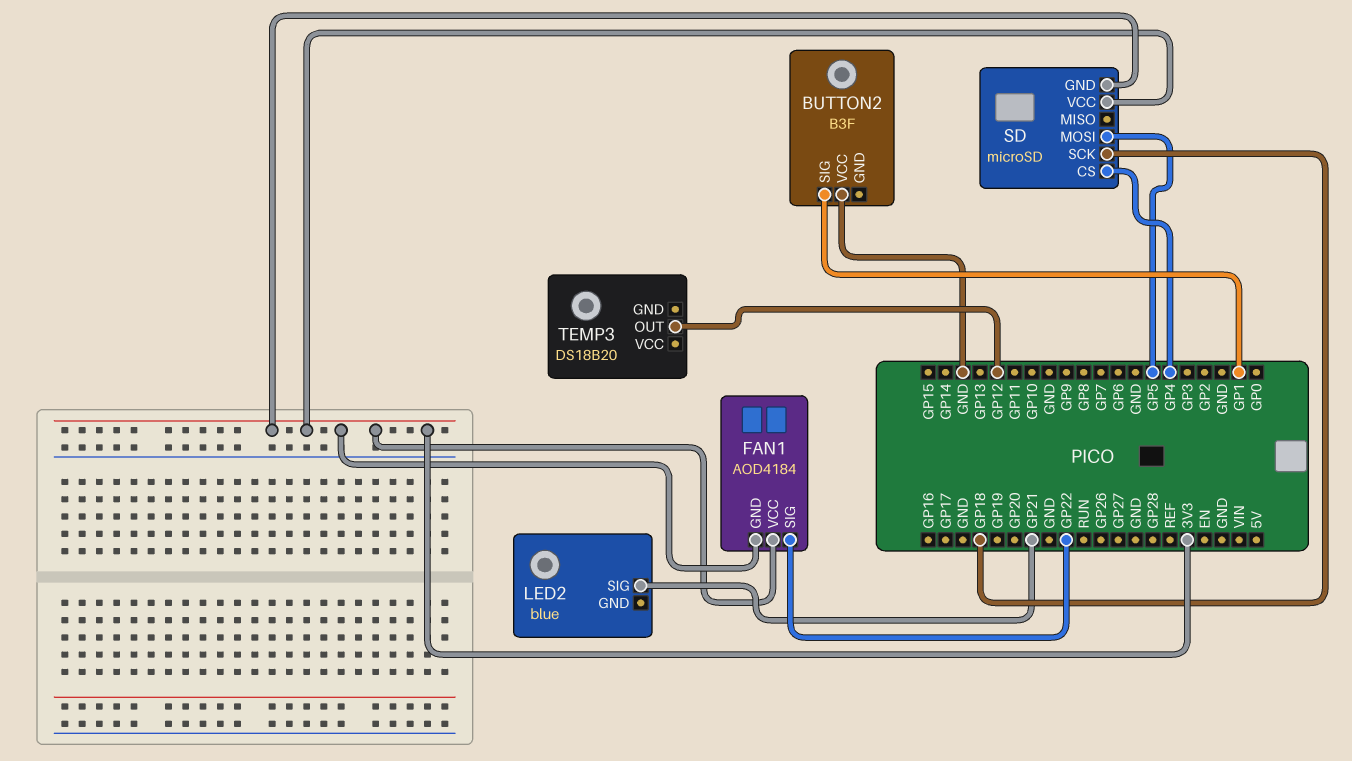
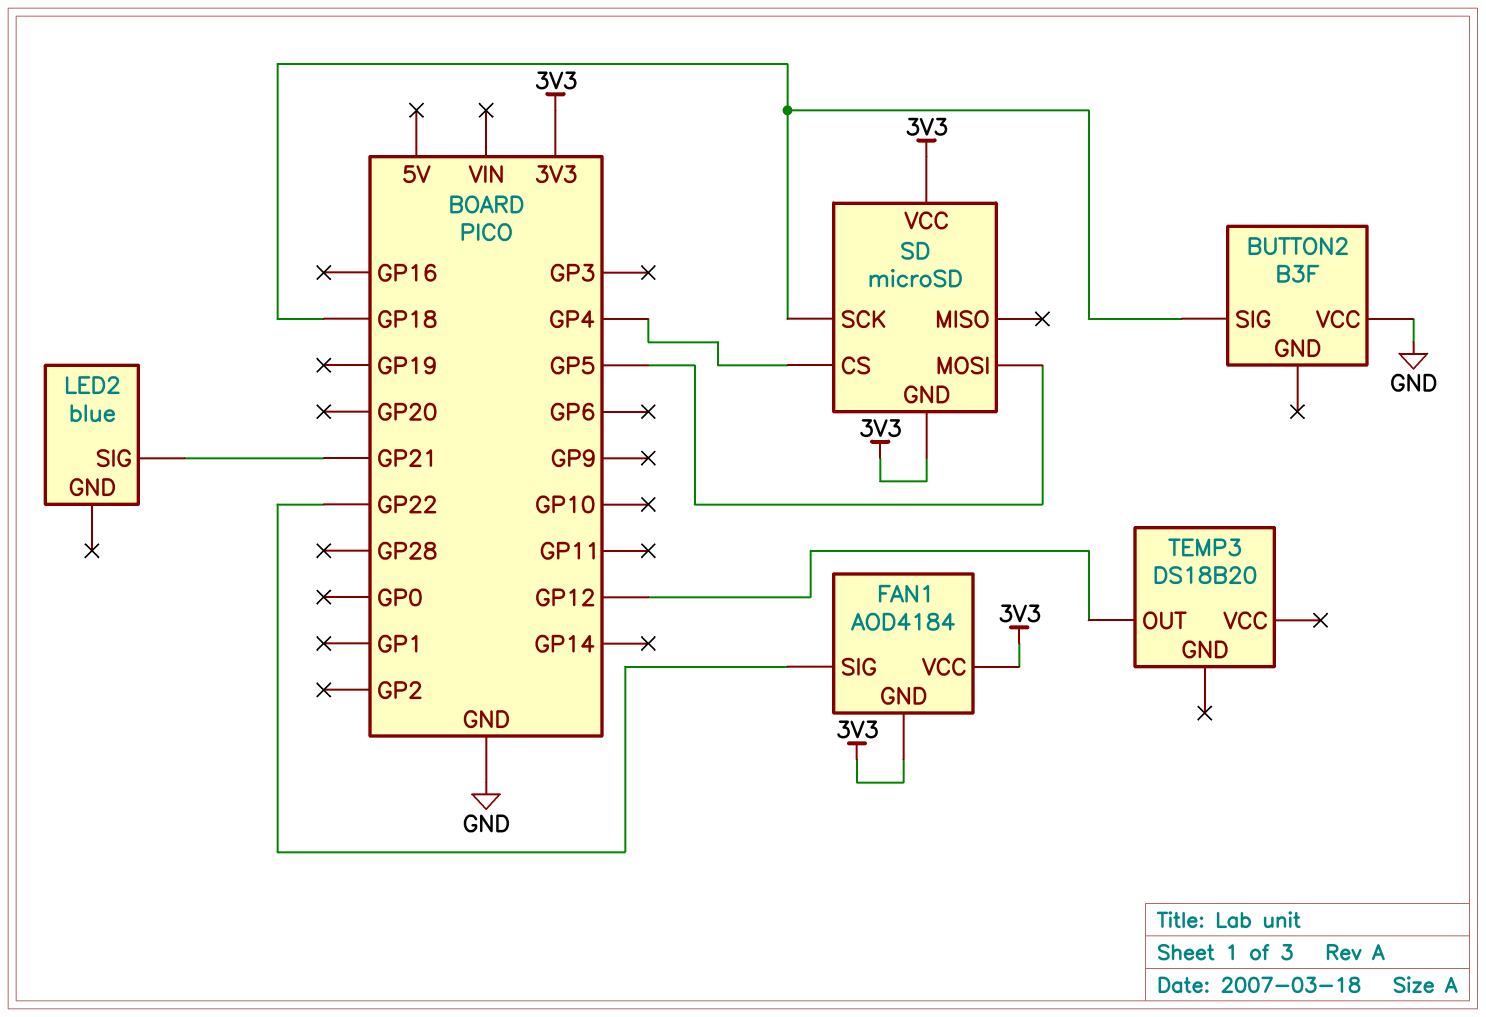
BUTTON2 pin SIG: GP1 -> GP18

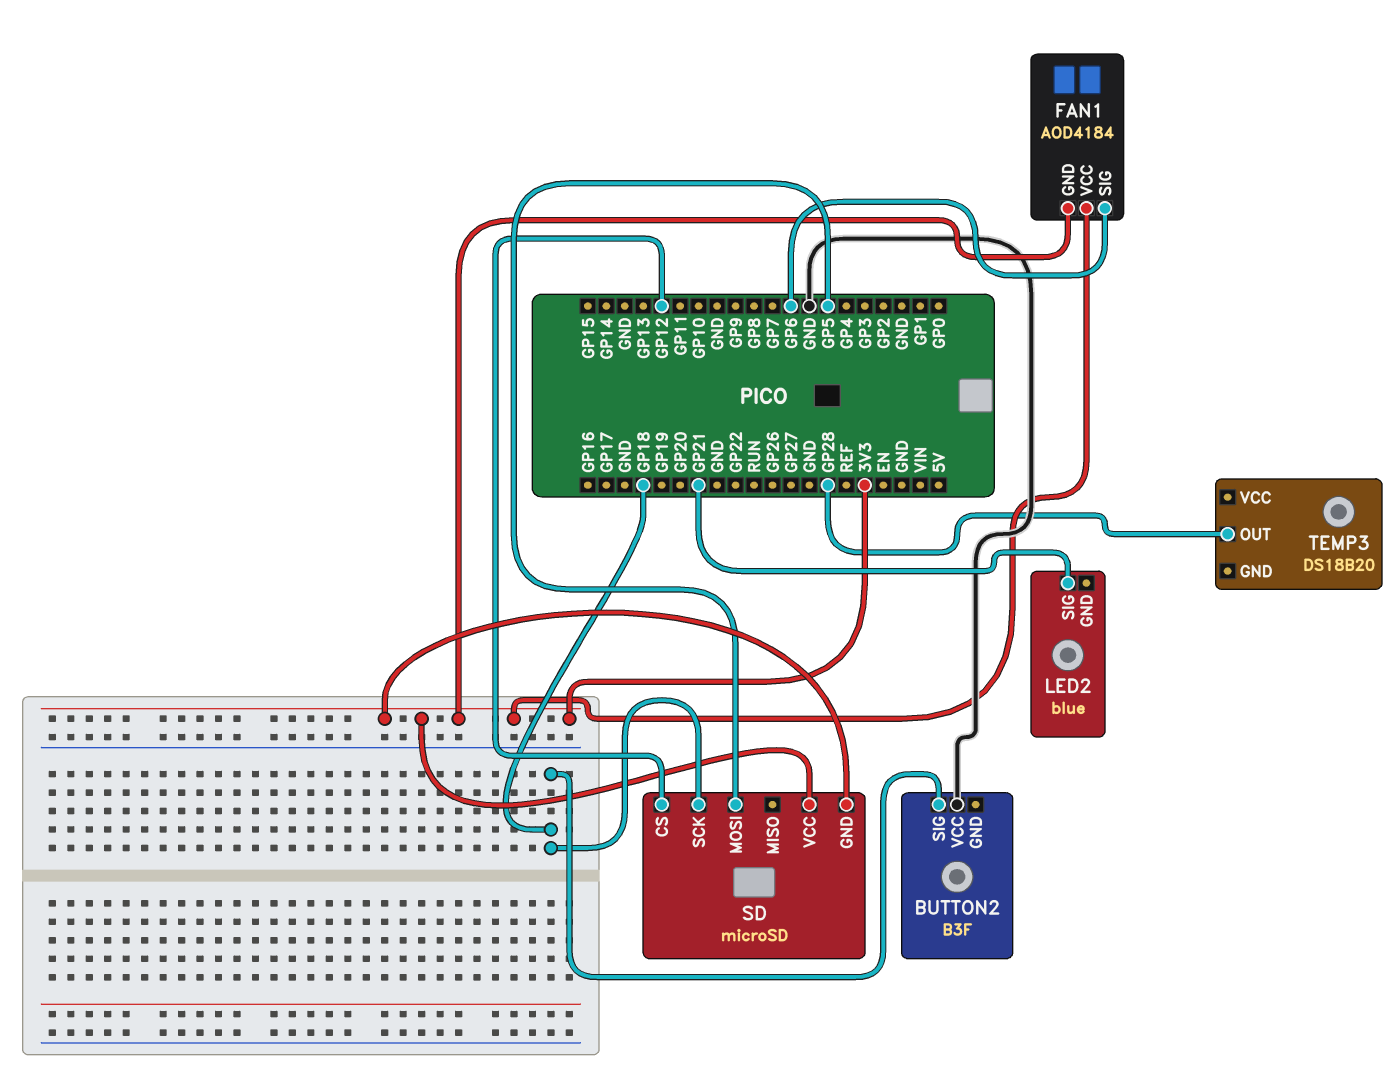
FAN1 pin SIG: GP22 -> GP6
SD pin CS: GP4 -> GP12
TEMP3 pin OUT: GP12 -> GP28

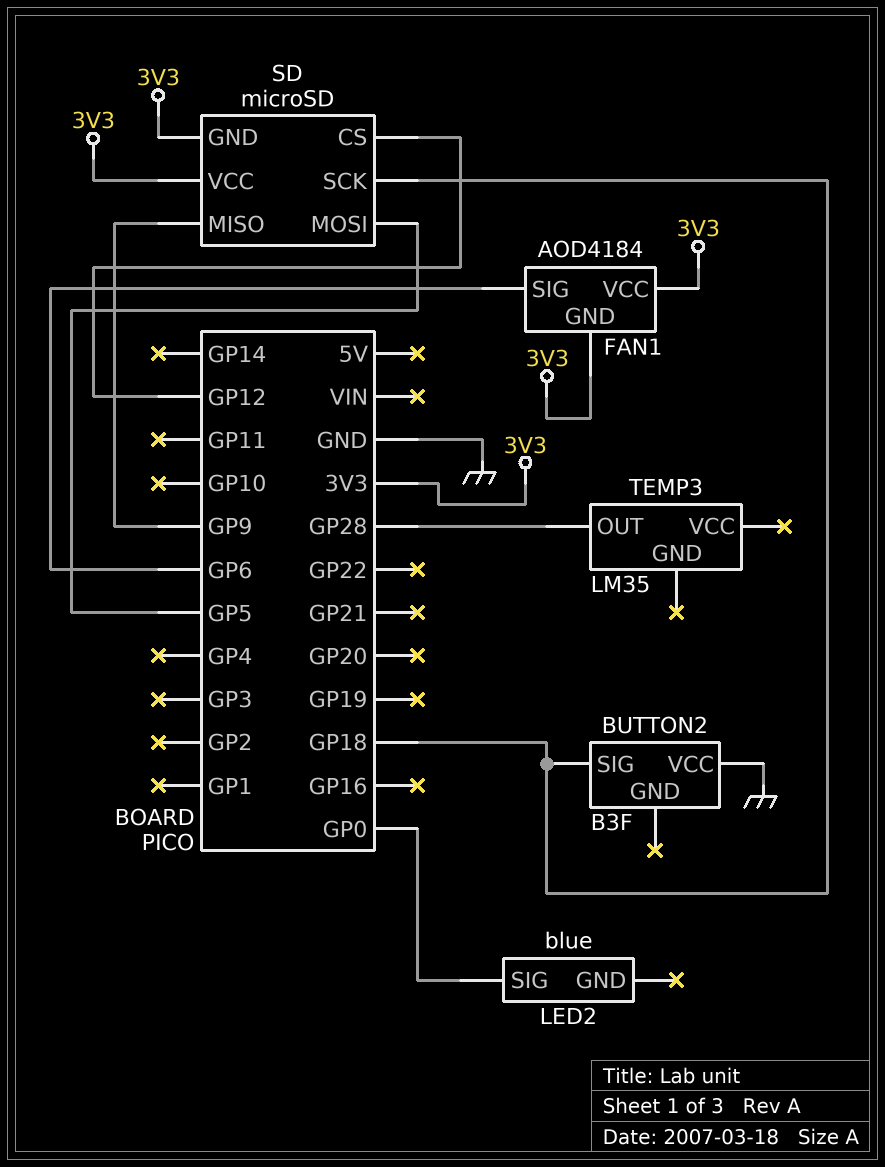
LED2 pin SIG: GP21 -> GP0
SD pin MISO: none -> GP9
TEMP3: DS18B20 -> LM35

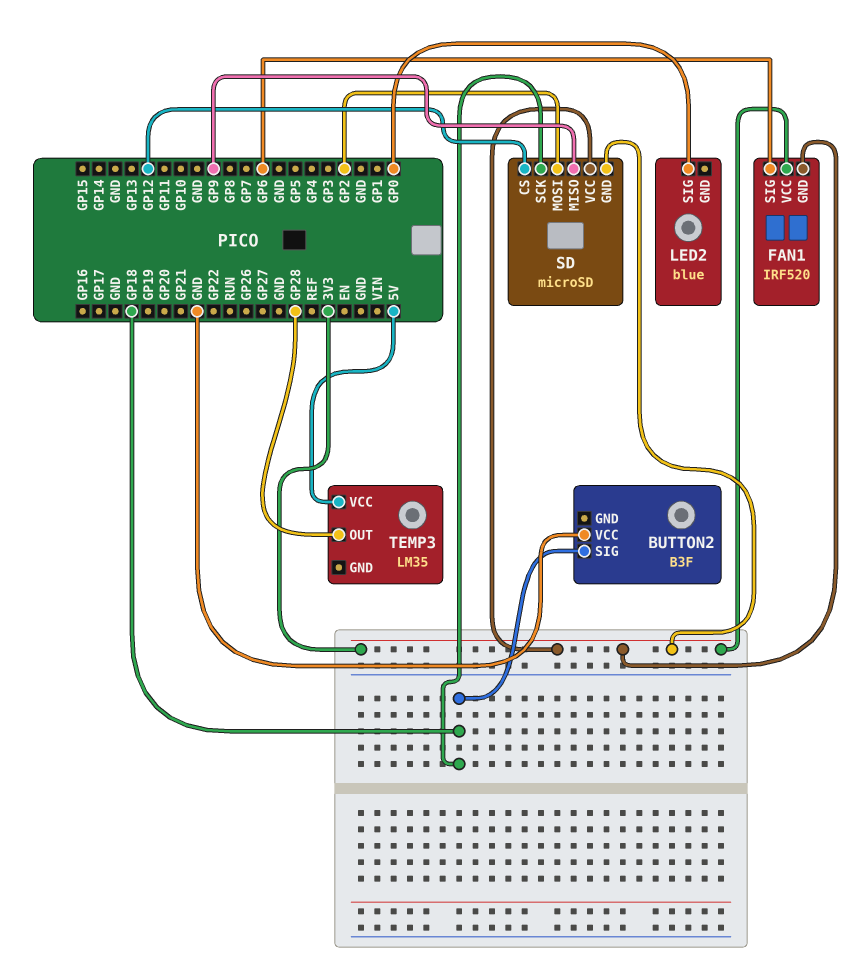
FAN1: AOD4184 -> IRF520
SD pin MOSI: GP5 -> GP2
TEMP3 pin VCC: none -> 5V

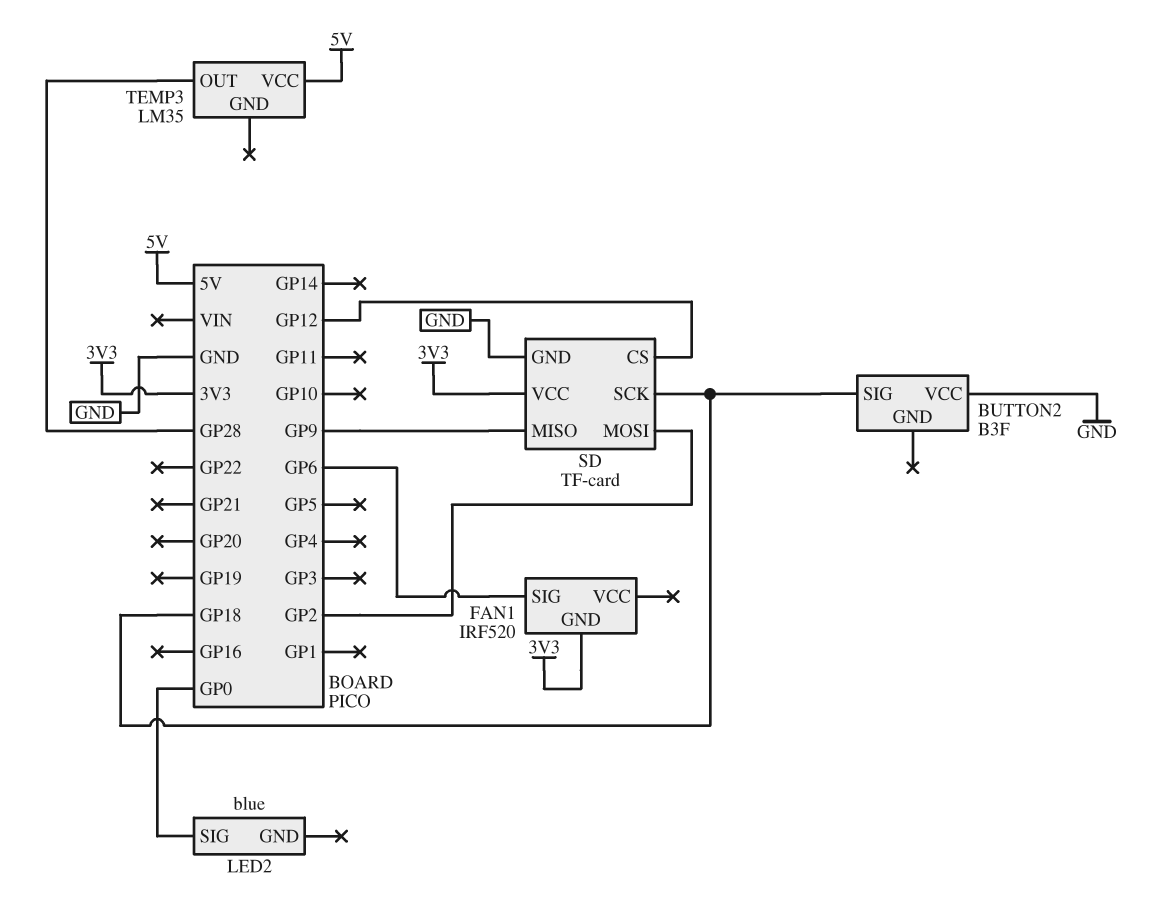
FAN1 pin VCC: 3V3 -> none
SD: microSD -> TF-card
SD pin GND: 3V3 -> GND

